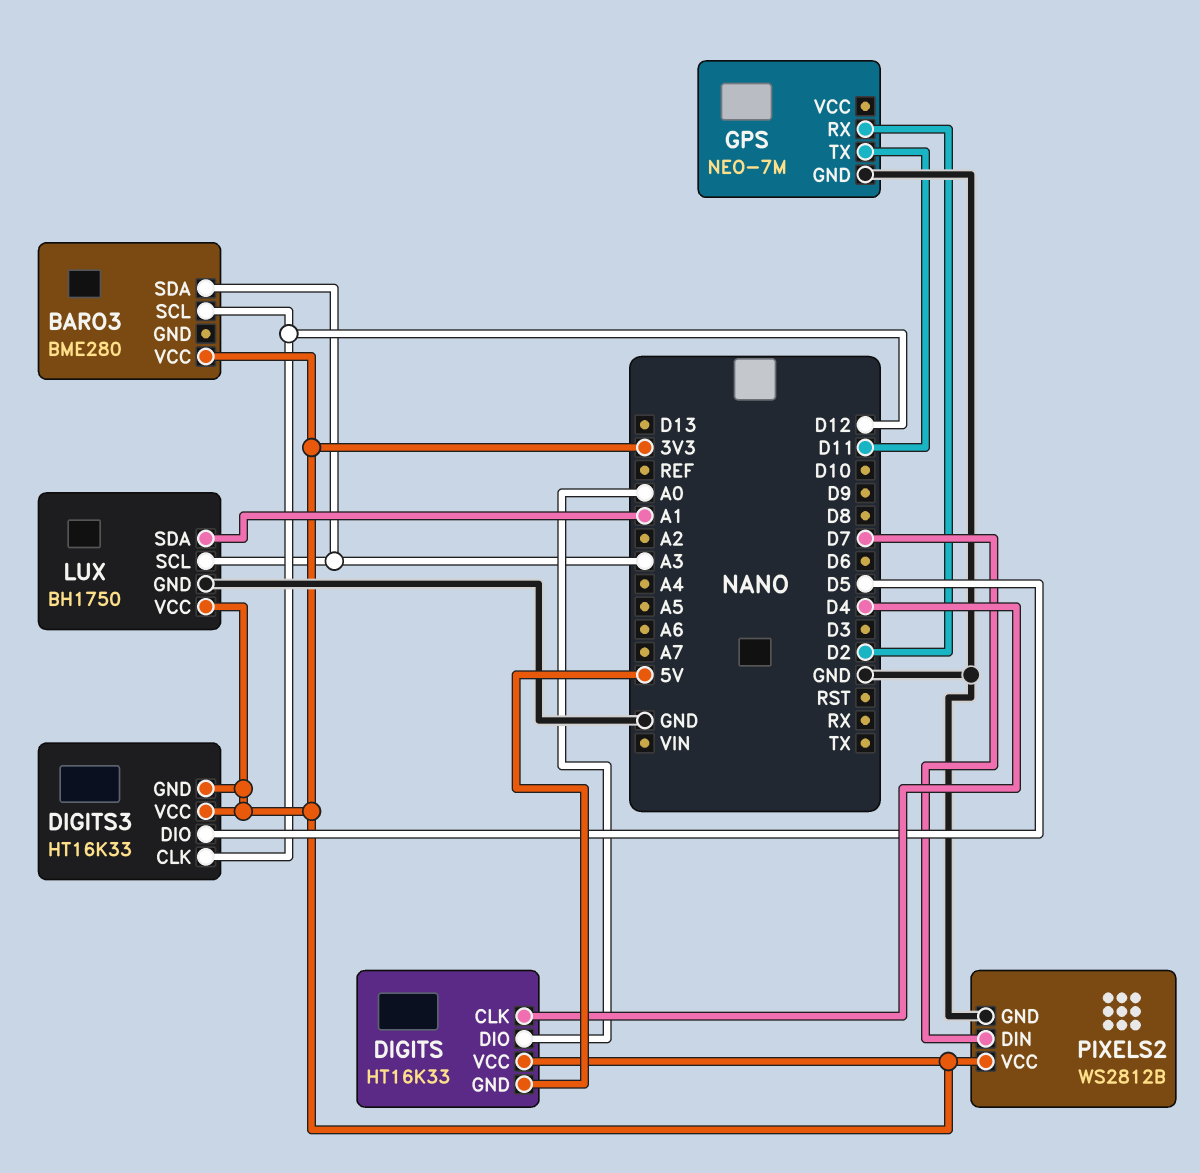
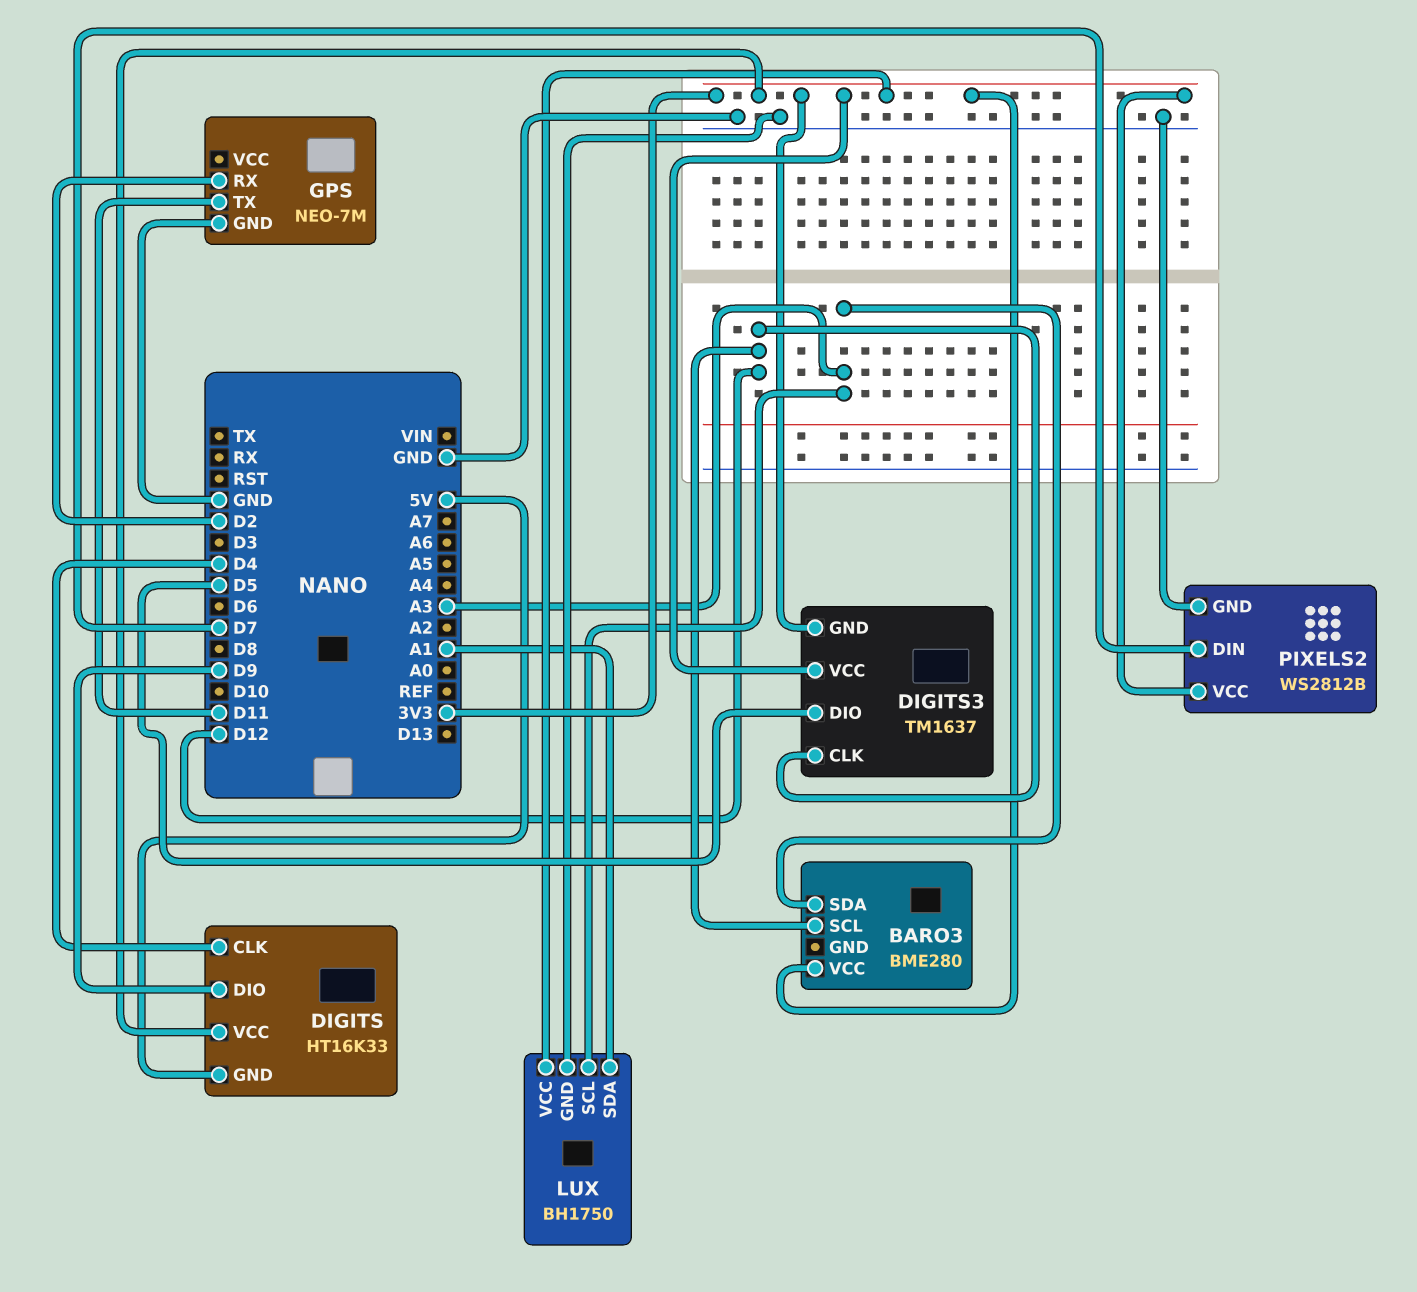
DIGITS pin DIO: A0 -> D9
DIGITS3: HT16K33 -> TM1637

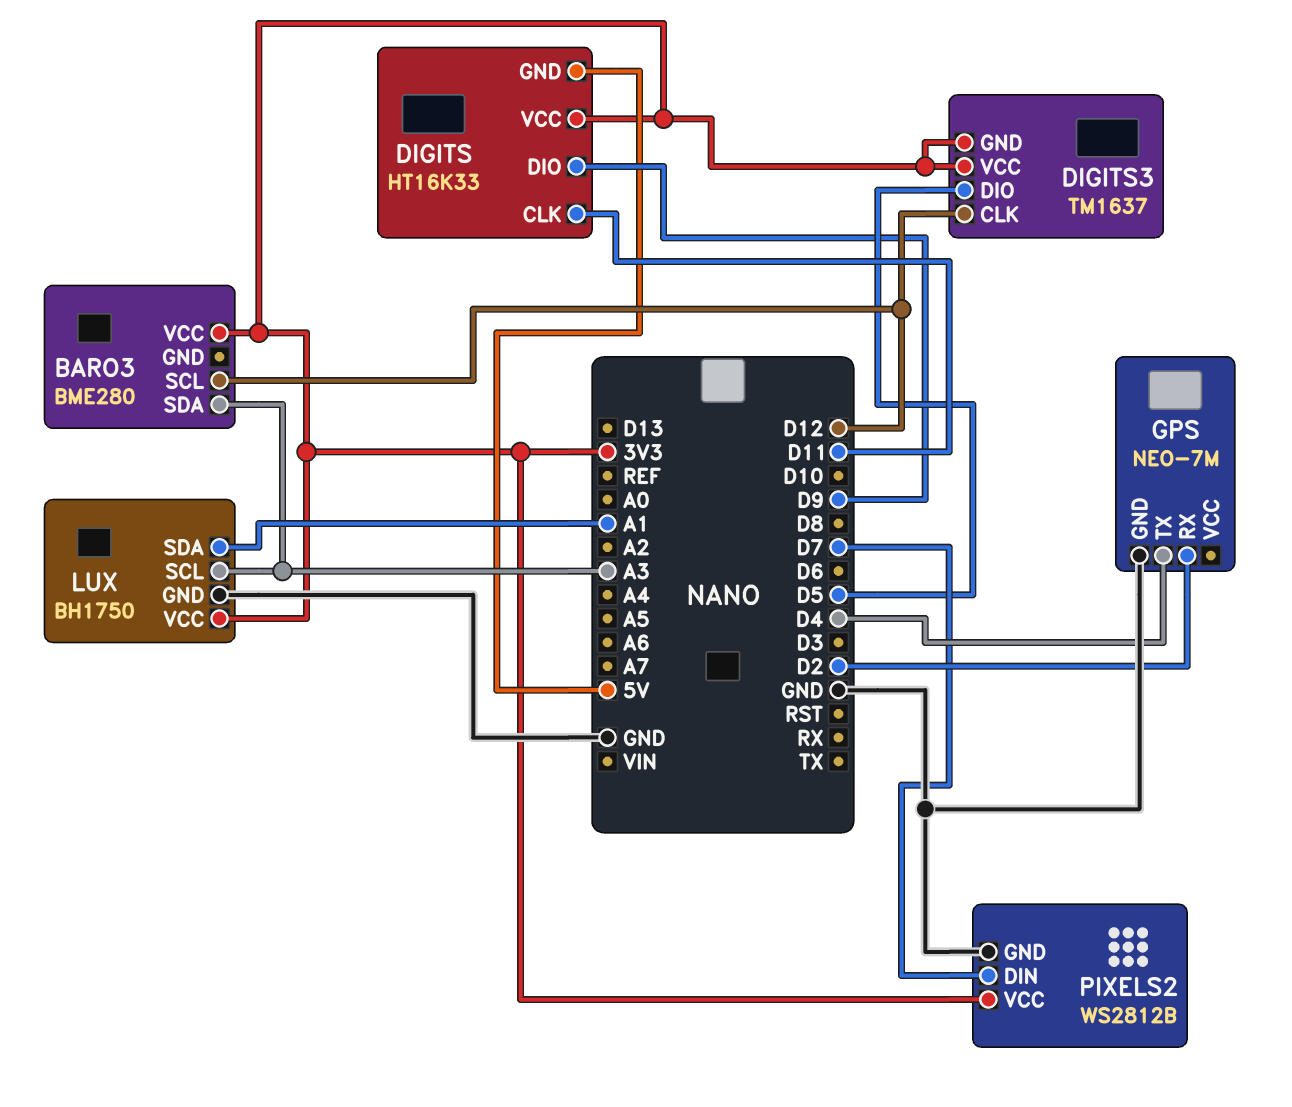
DIGITS pin CLK: D4 -> D11
GPS pin TX: D11 -> D4

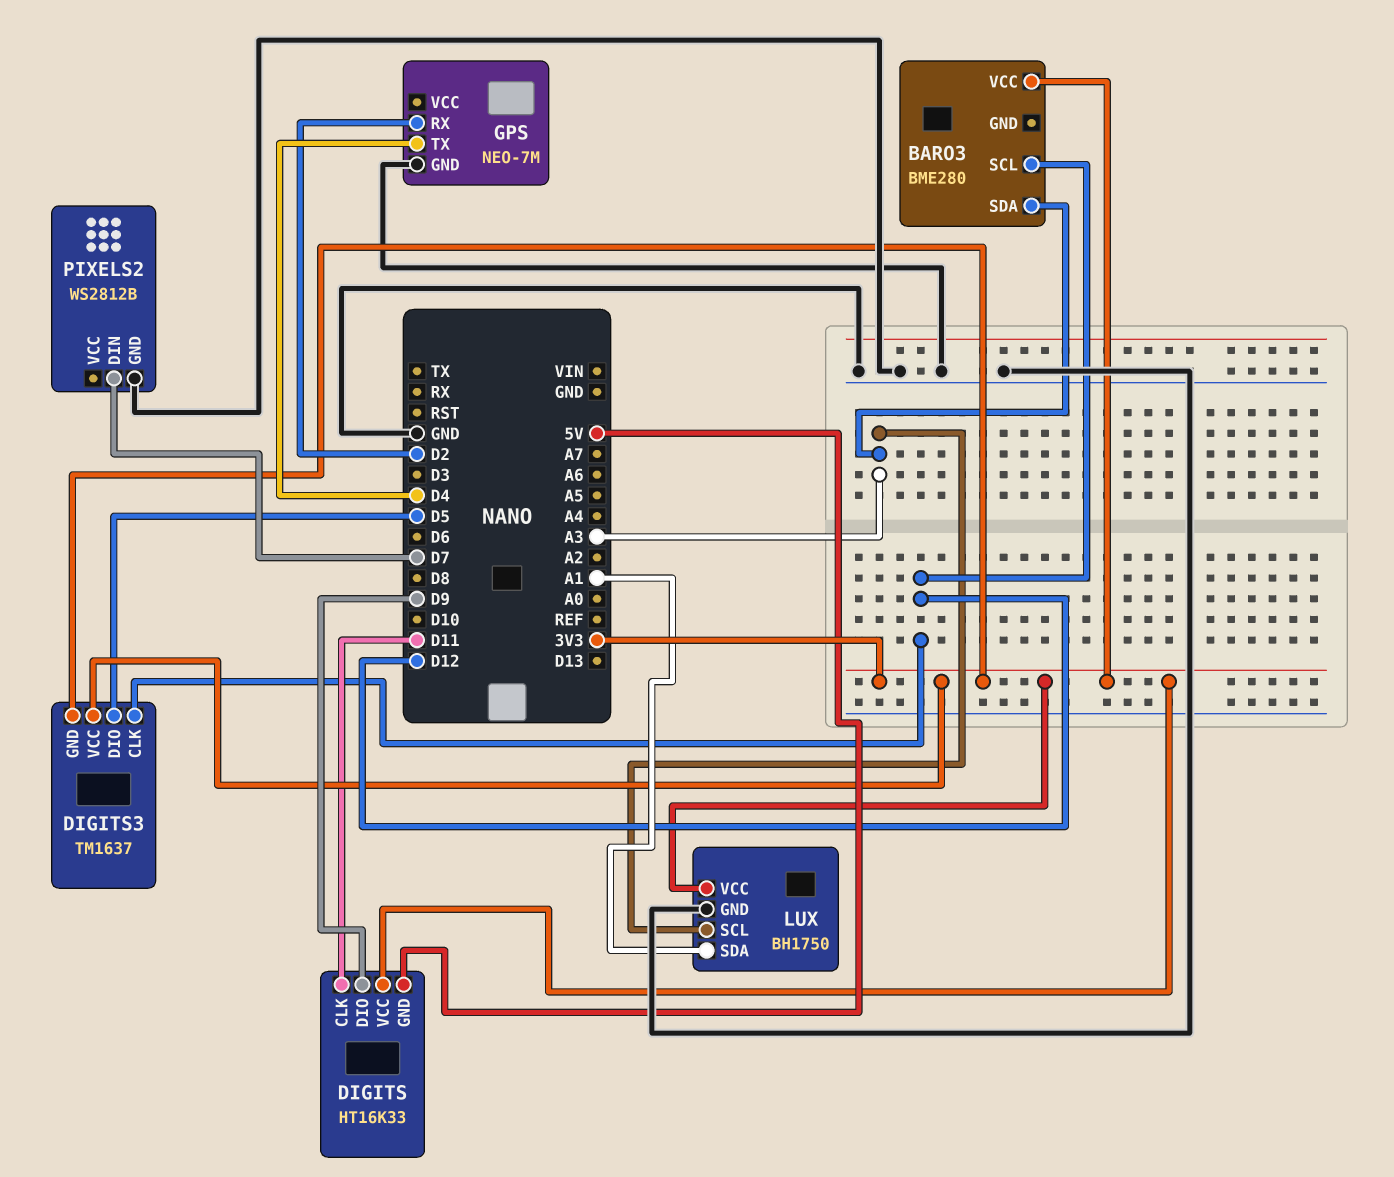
PIXELS2 pin VCC: 3V3 -> none

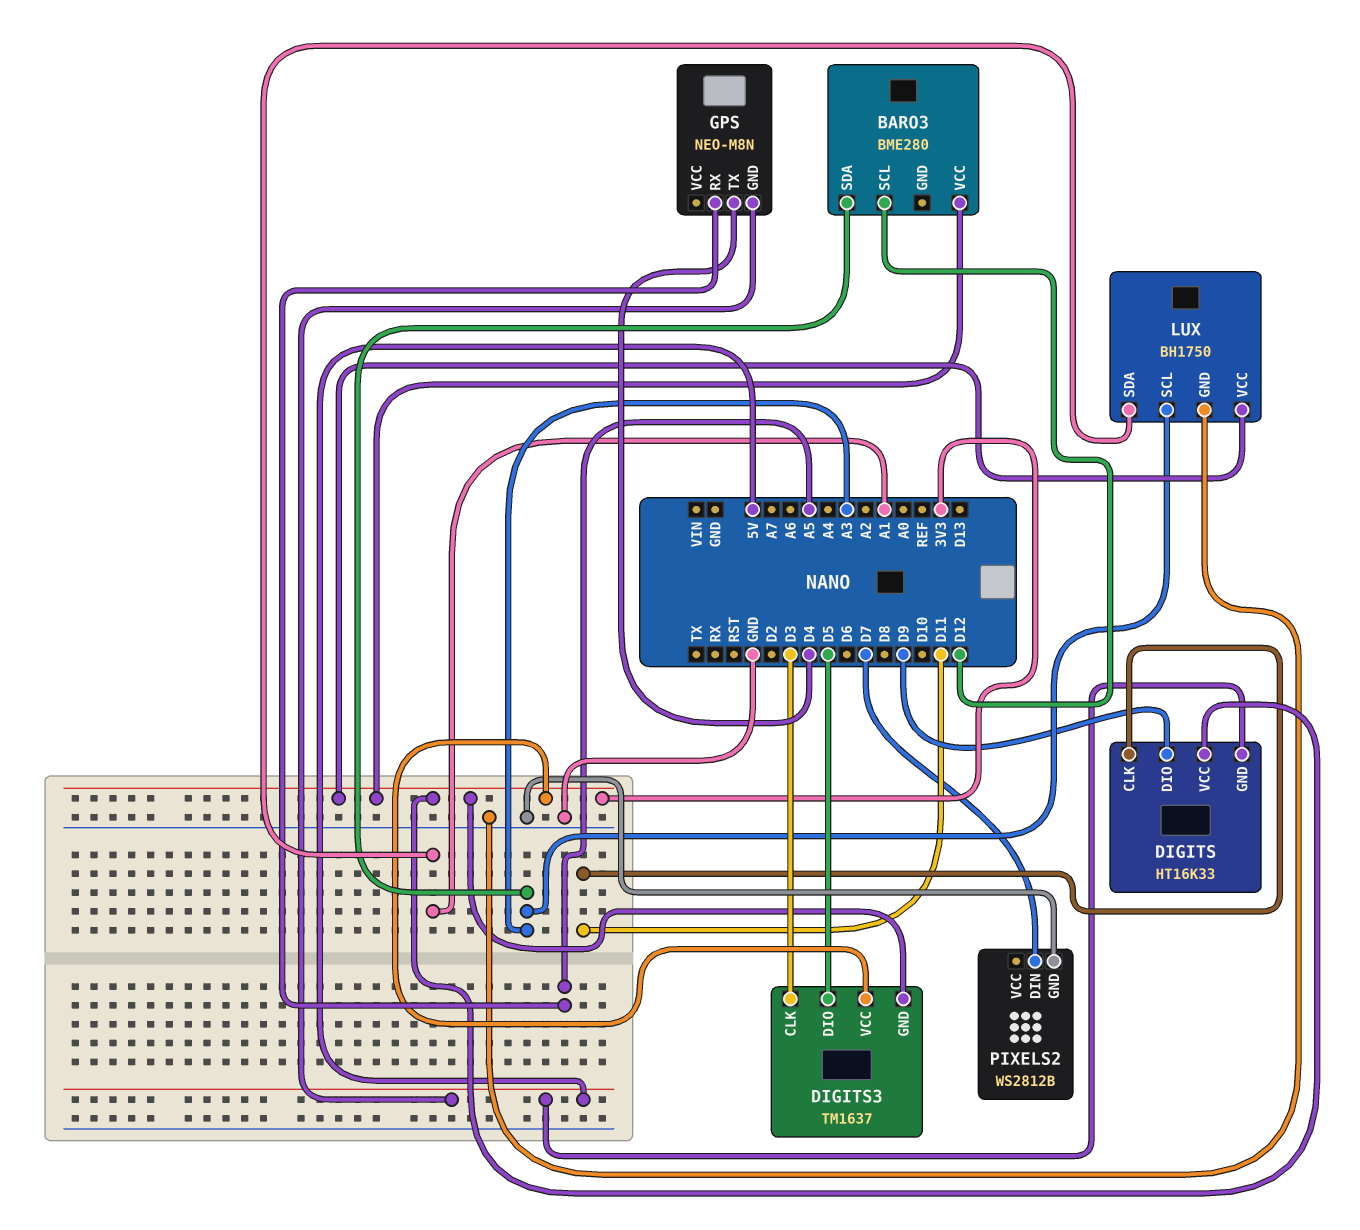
DIGITS3 pin CLK: D12 -> D3
GPS: NEO-7M -> NEO-M8N
GPS pin GND: GND -> 5V
GPS pin RX: D2 -> A5

